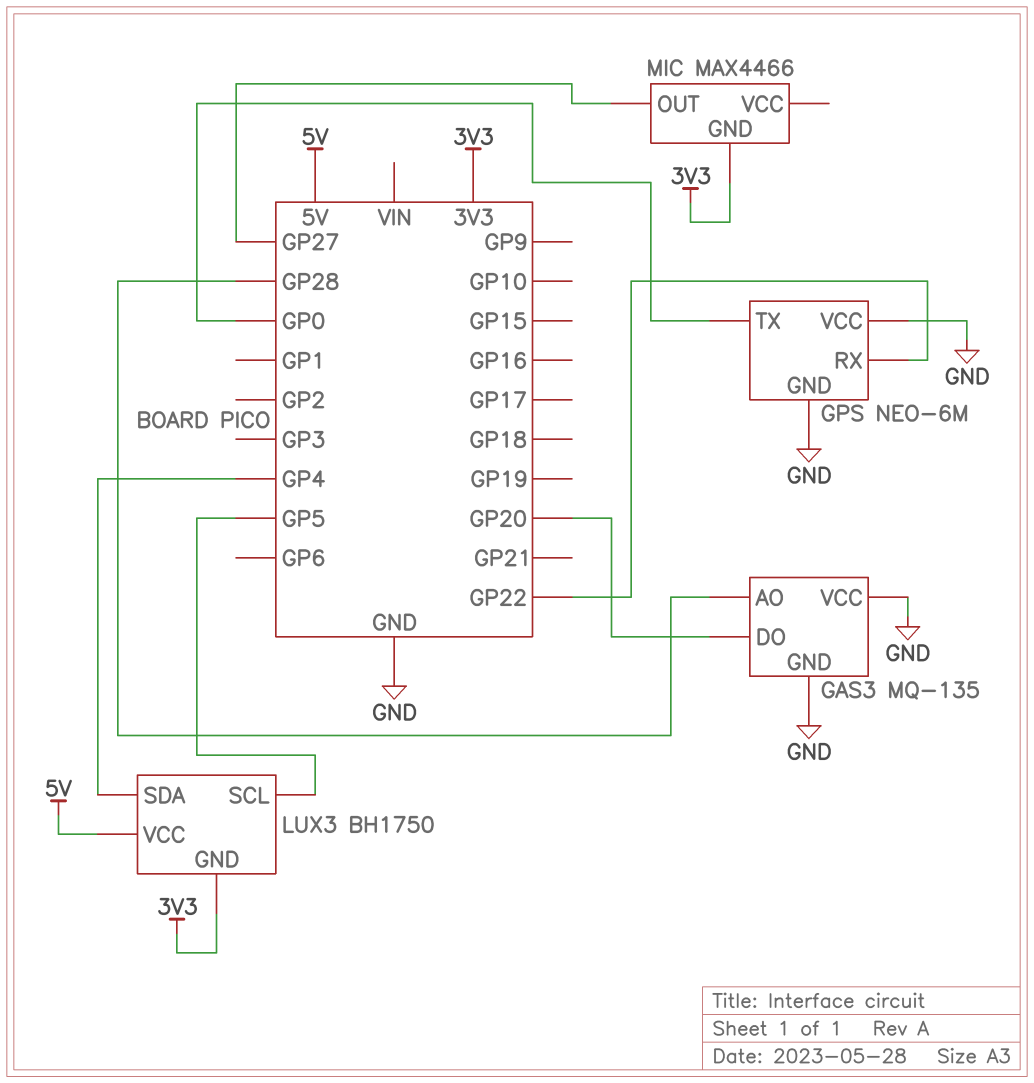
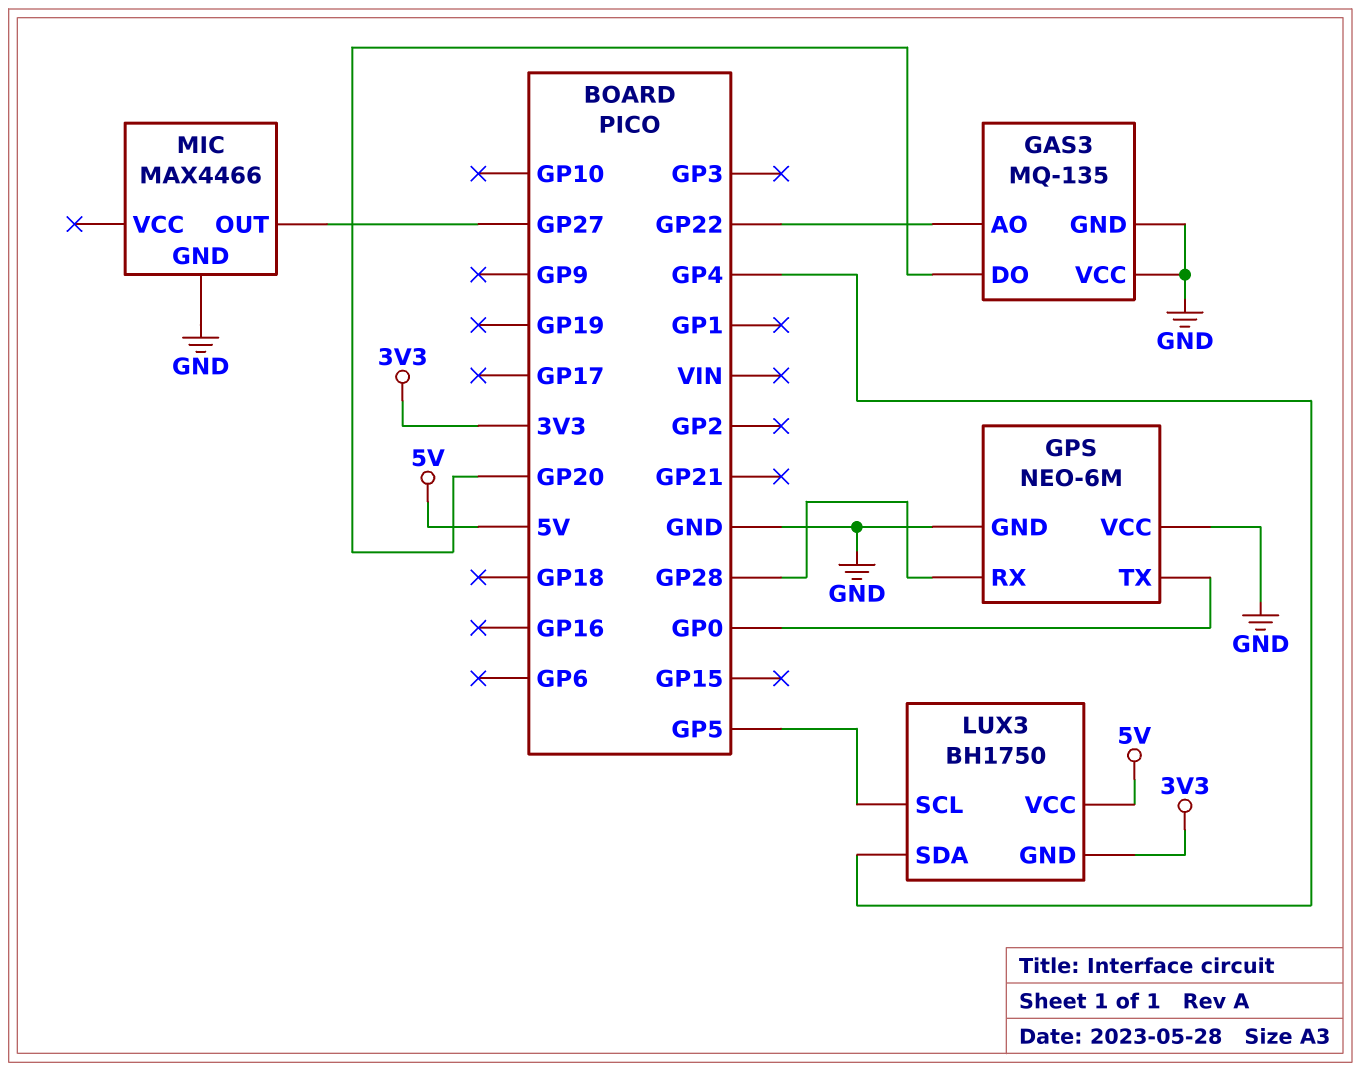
GAS3 pin AO: GP28 -> GP22
GPS pin RX: GP22 -> GP28
MIC pin GND: 3V3 -> GND

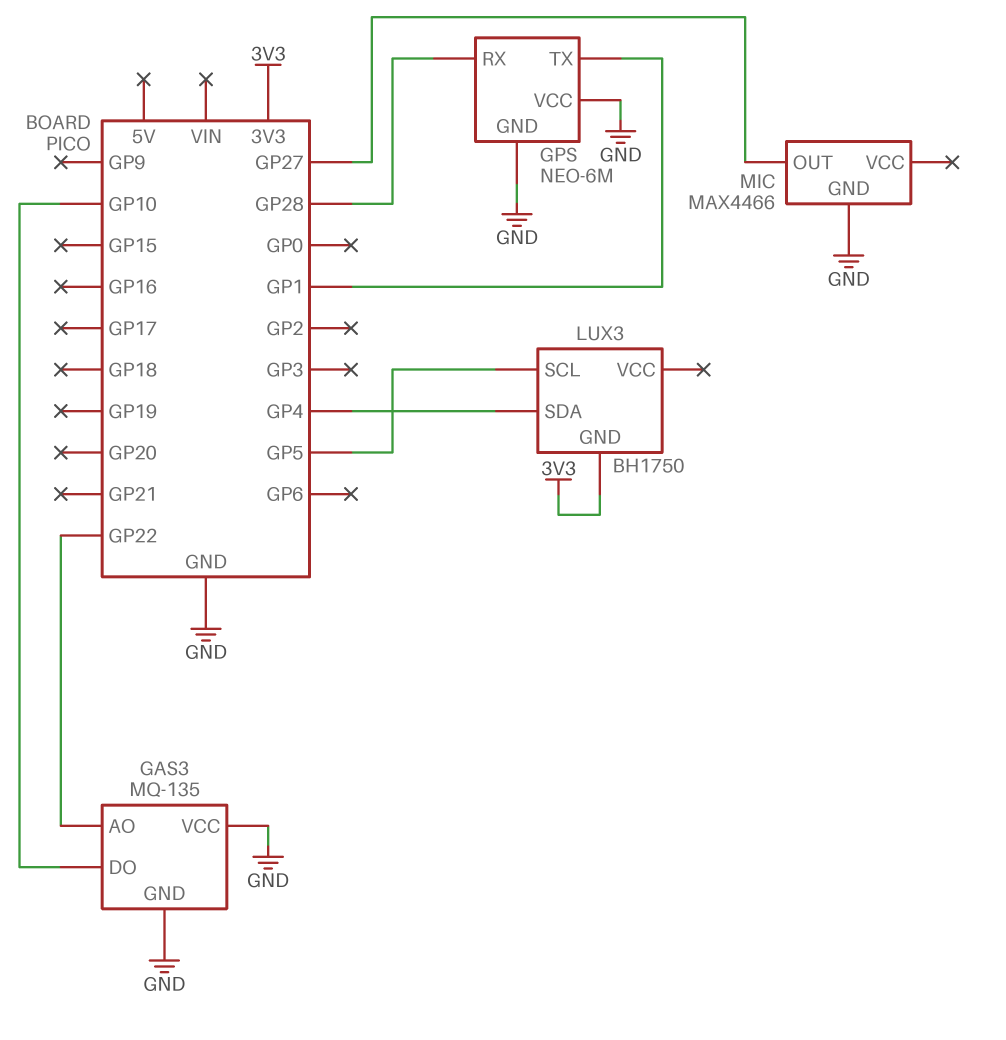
GAS3 pin DO: GP20 -> GP10
GPS pin TX: GP0 -> GP1
LUX3 pin VCC: 5V -> none

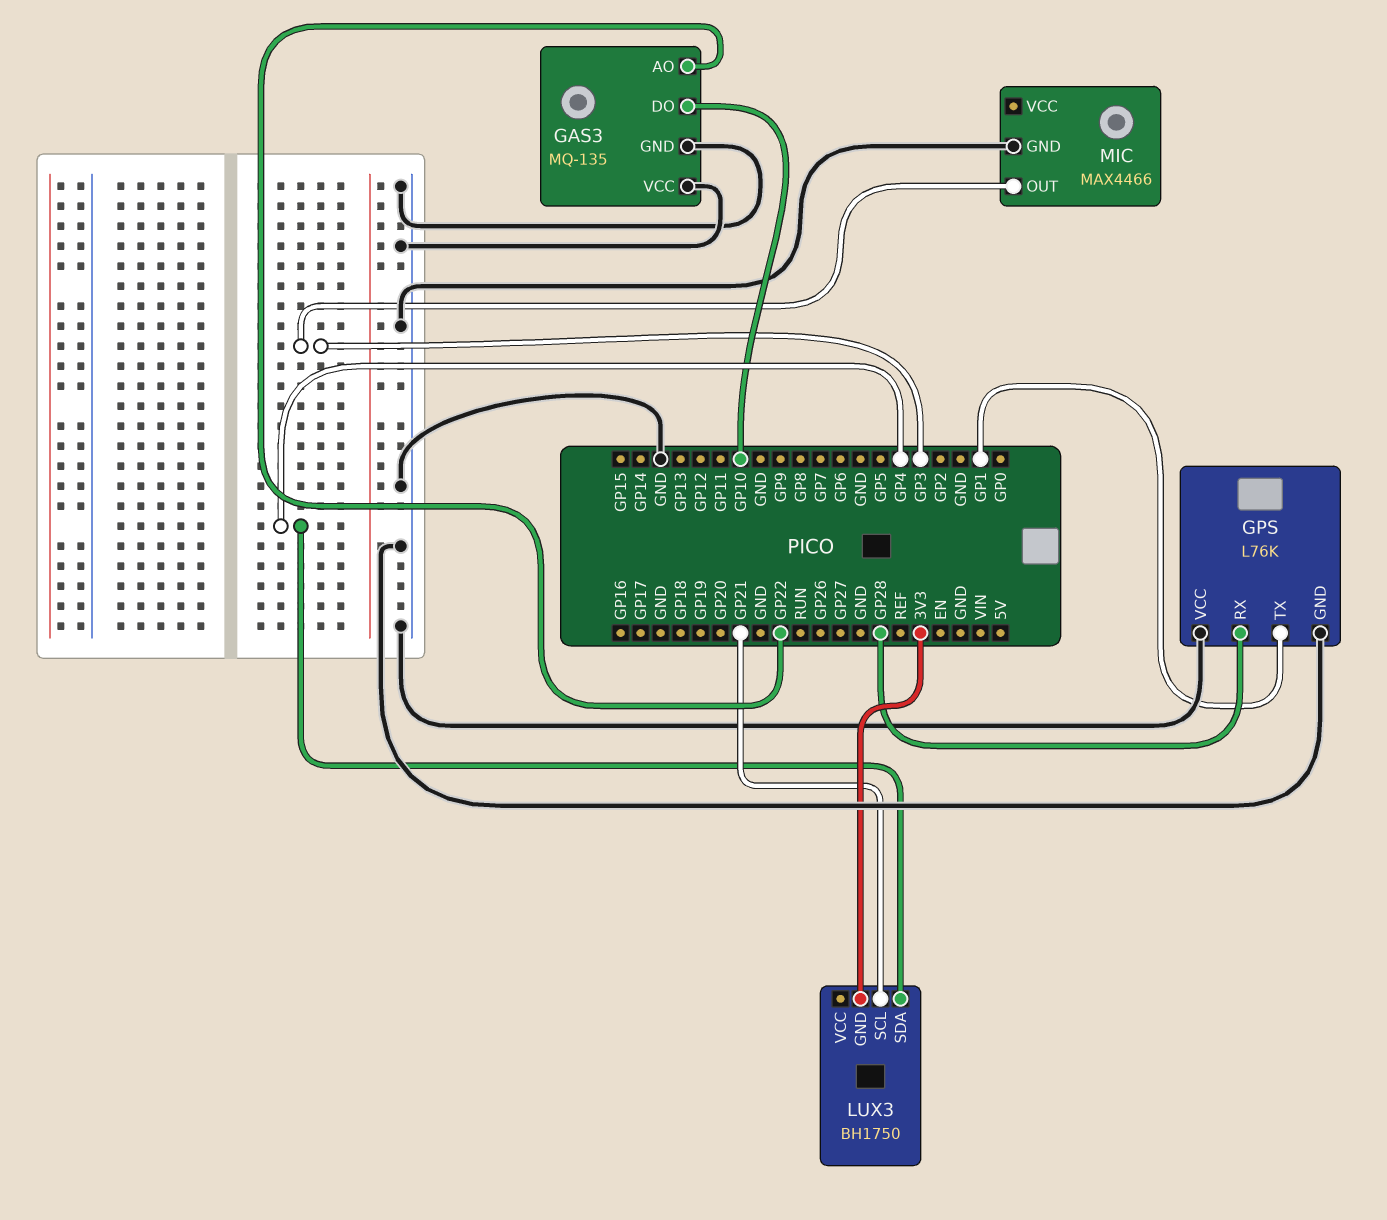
GPS: NEO-6M -> L76K
LUX3 pin SCL: GP5 -> GP21
MIC pin OUT: GP27 -> GP3

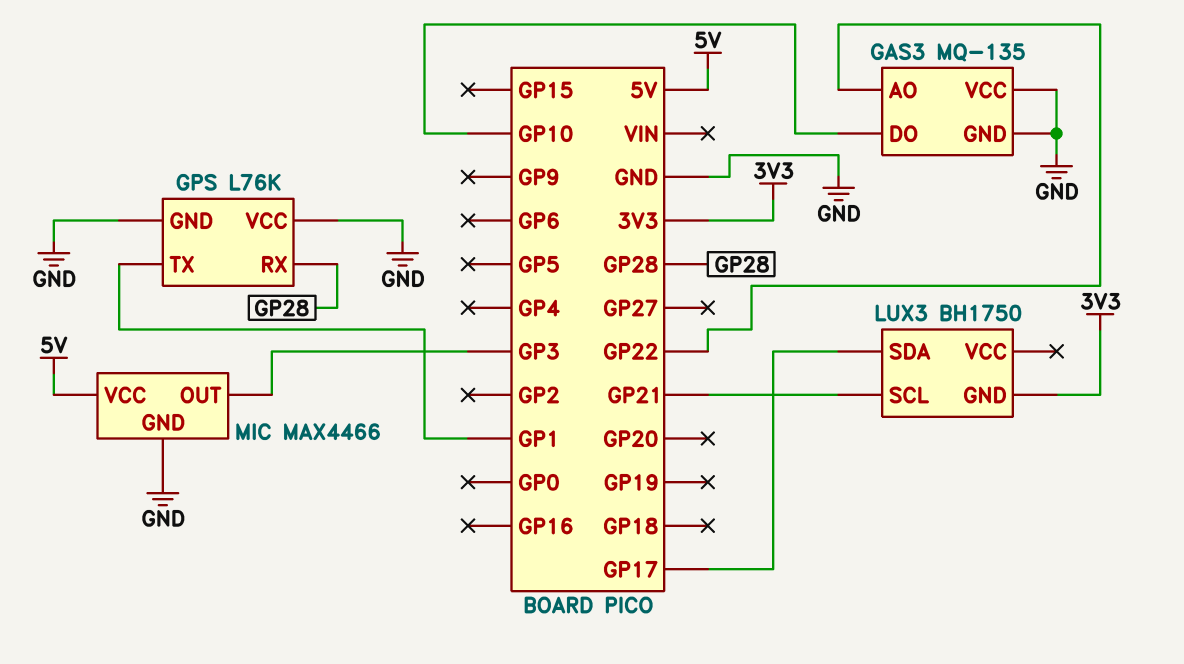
LUX3 pin SDA: GP4 -> GP17
MIC pin VCC: none -> 5V

